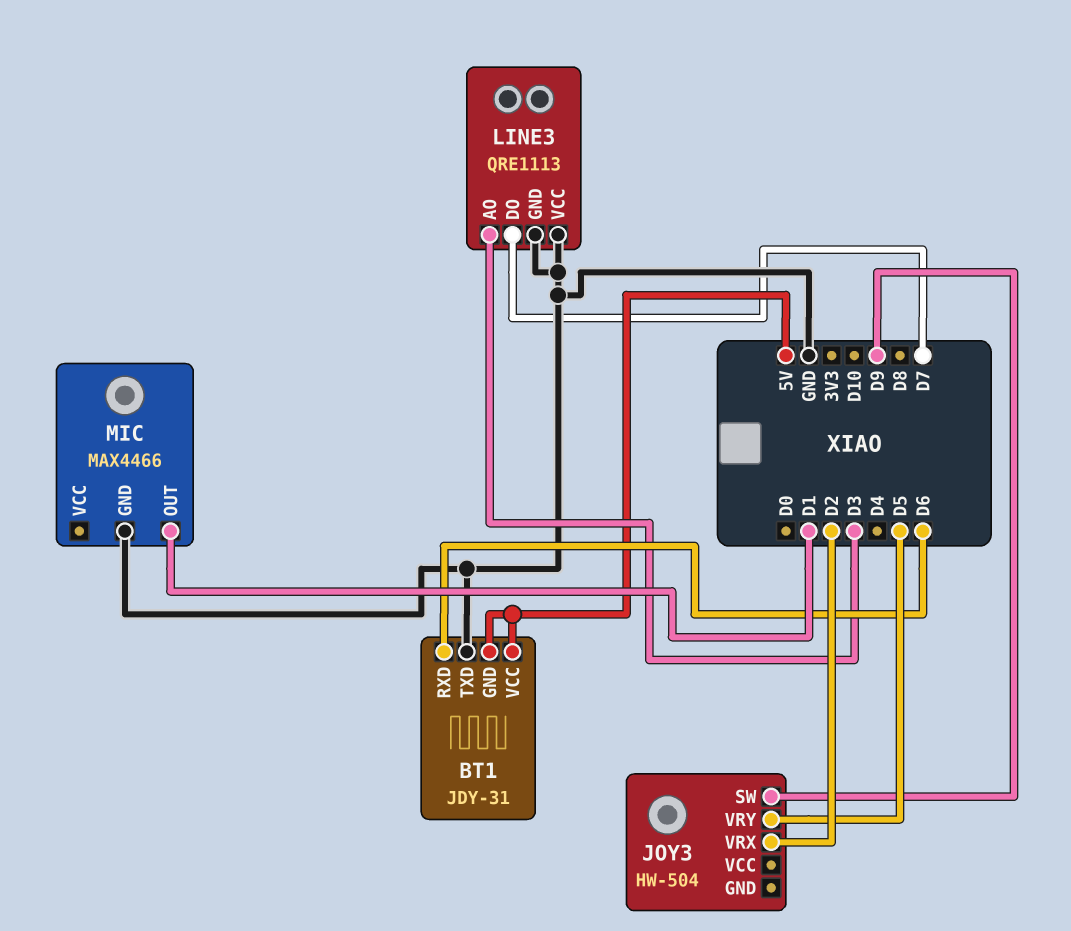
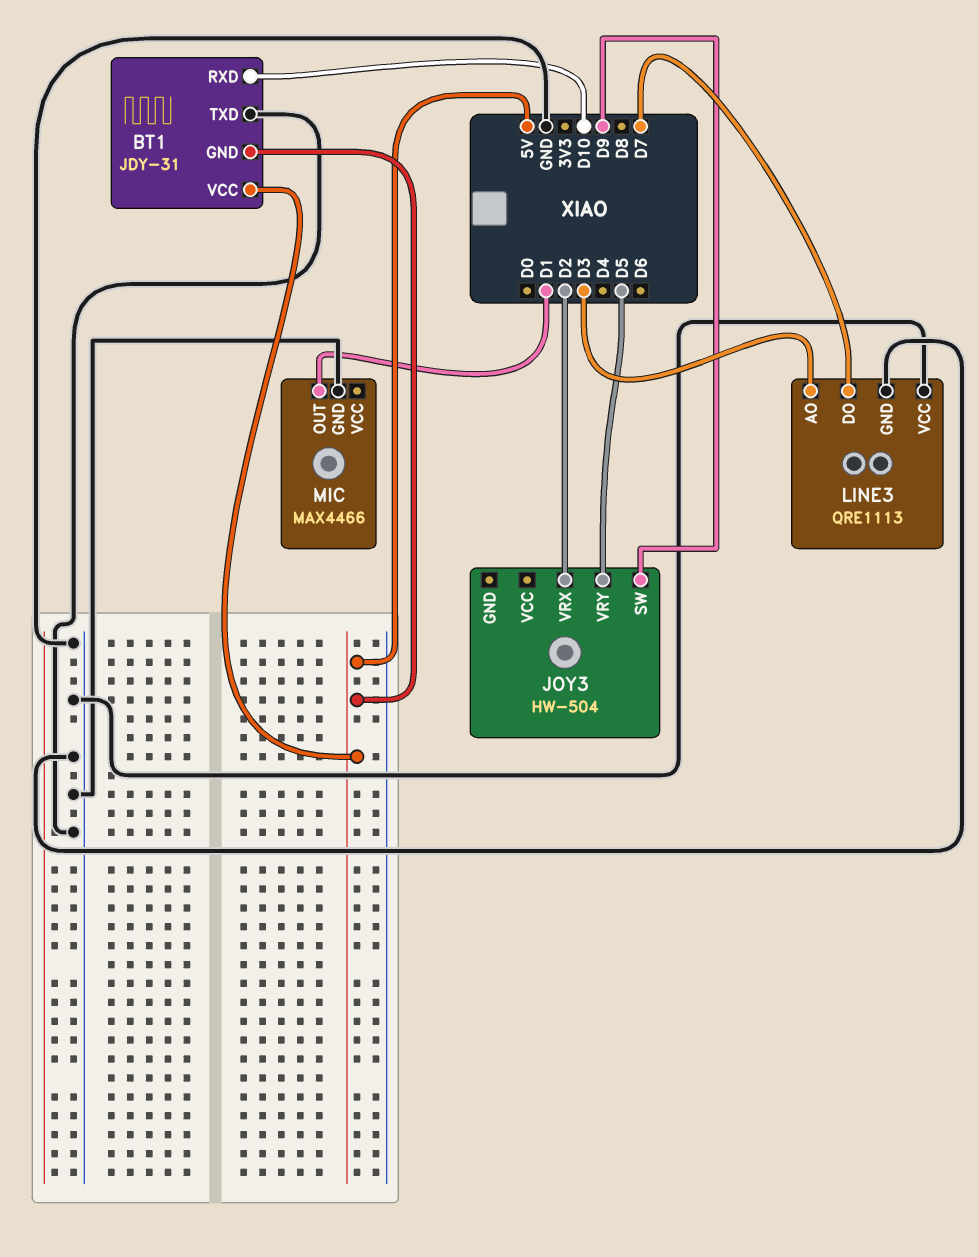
BT1 pin RXD: D6 -> D10

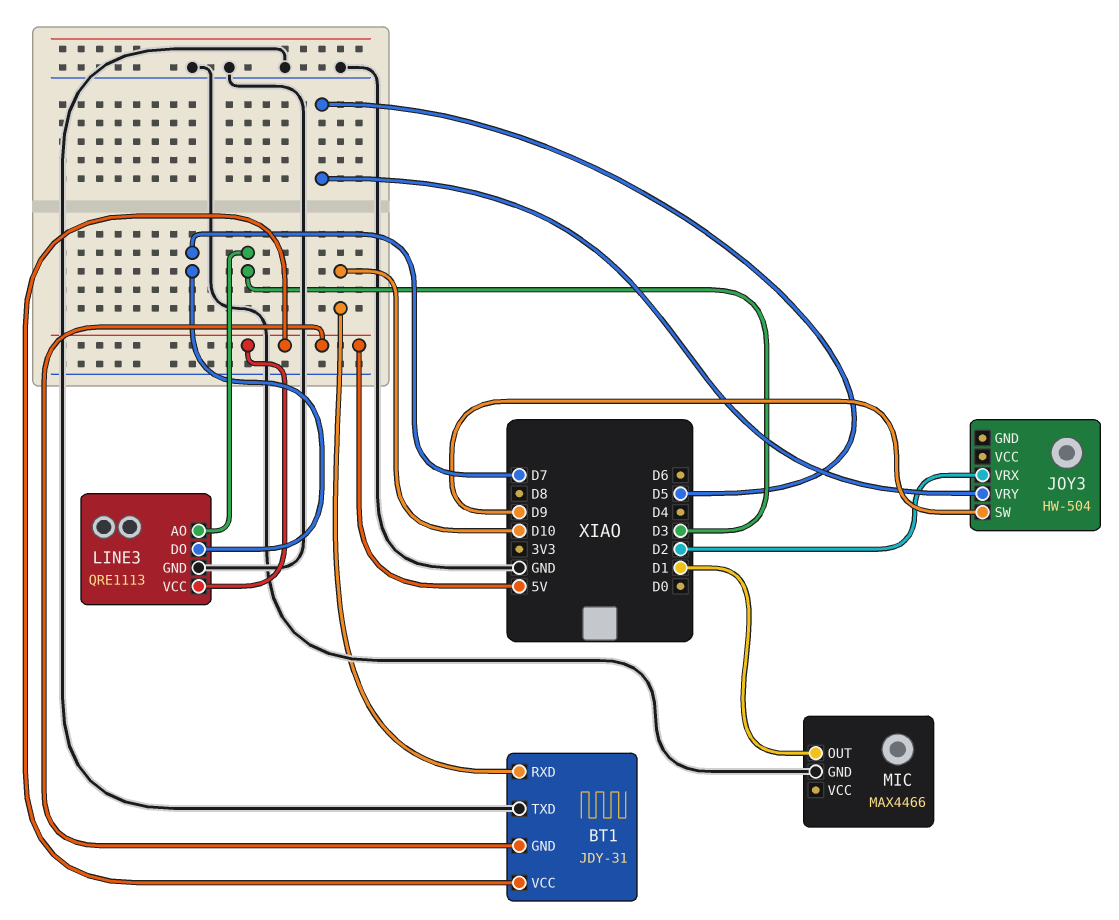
LINE3 pin VCC: GND -> 5V

